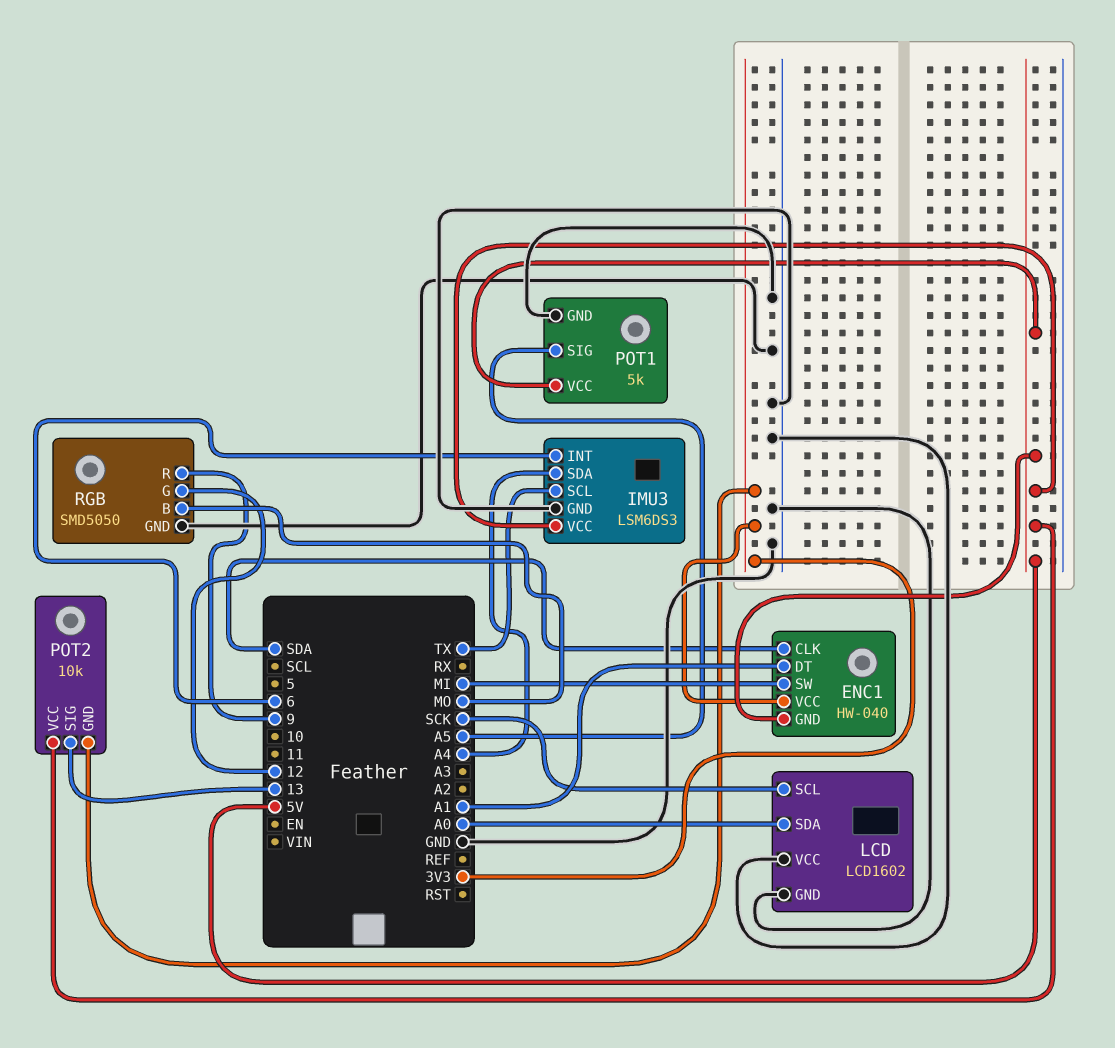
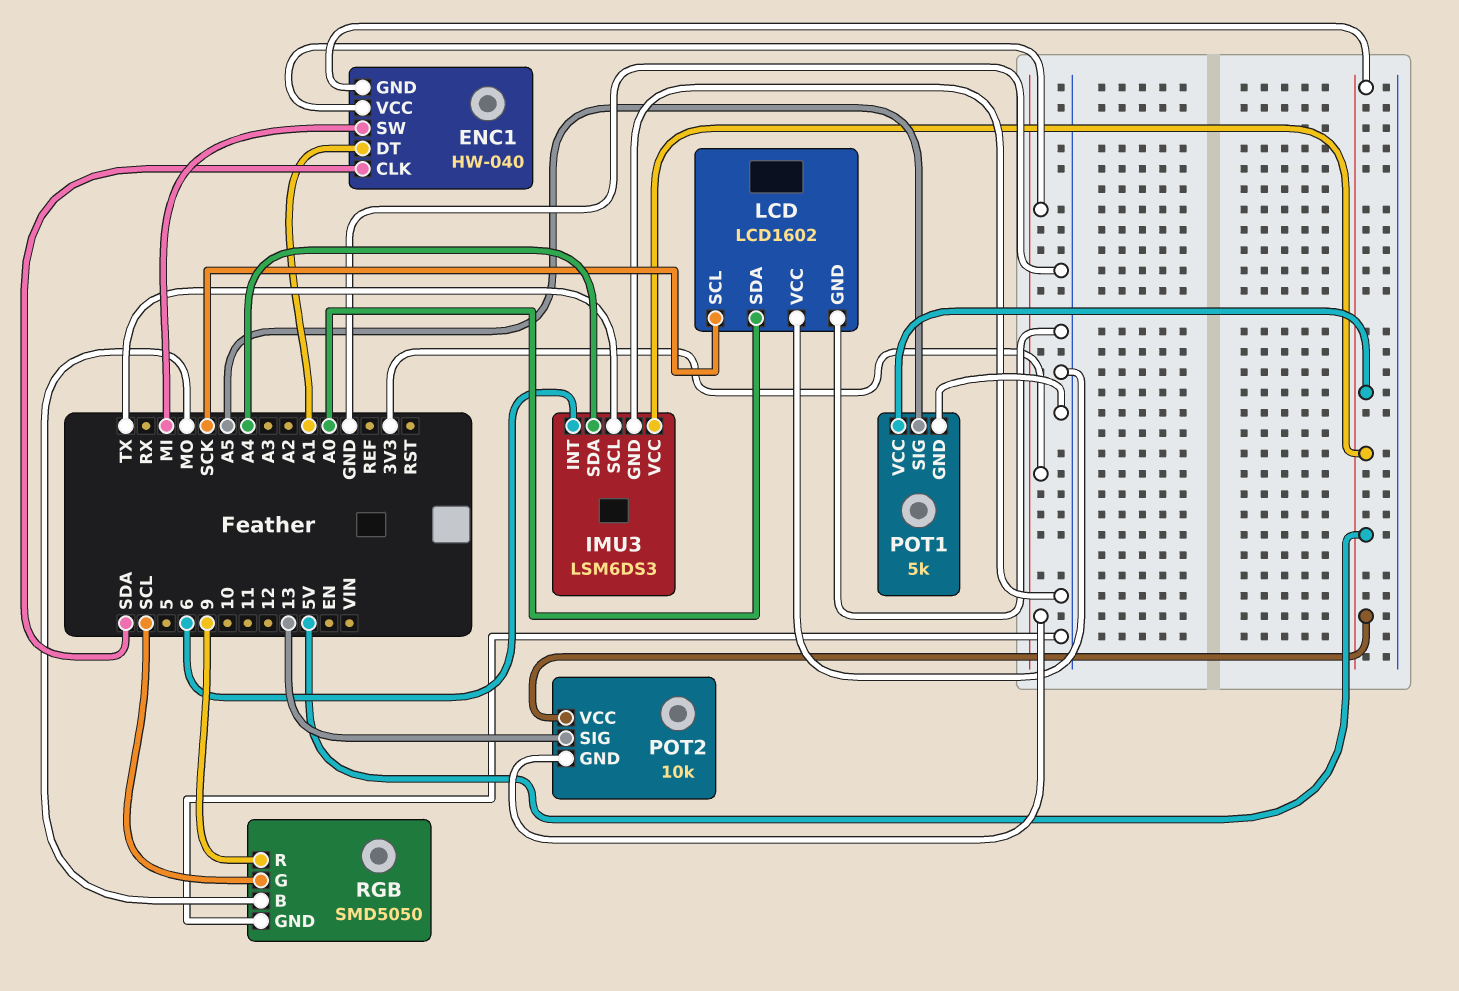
RGB pin G: 12 -> SCL

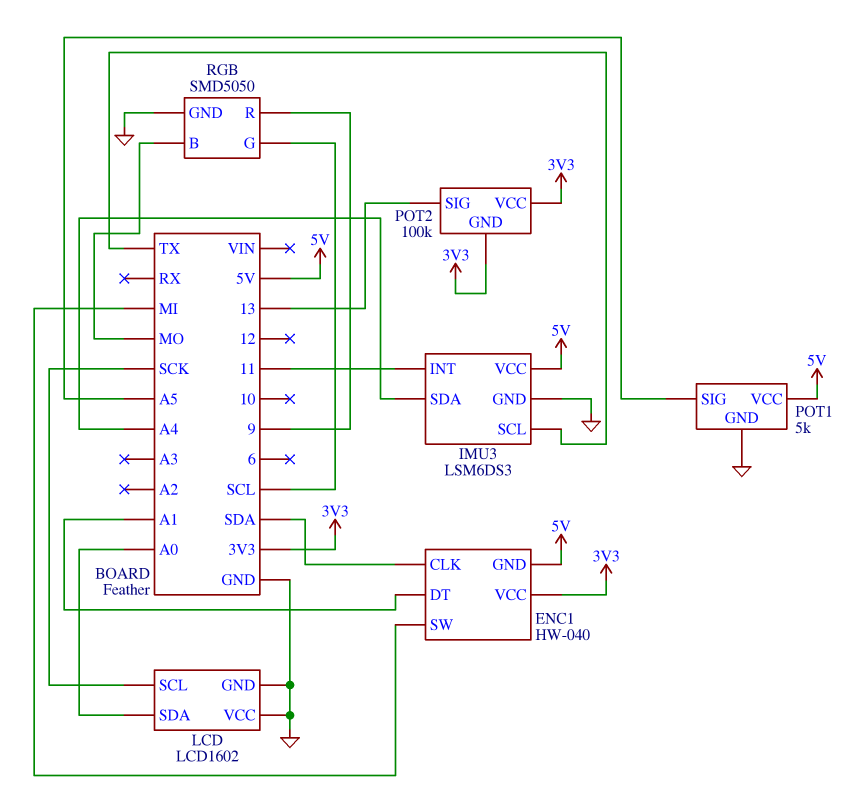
IMU3 pin INT: 6 -> 11
POT2: 10k -> 100k
POT2 pin VCC: 5V -> 3V3

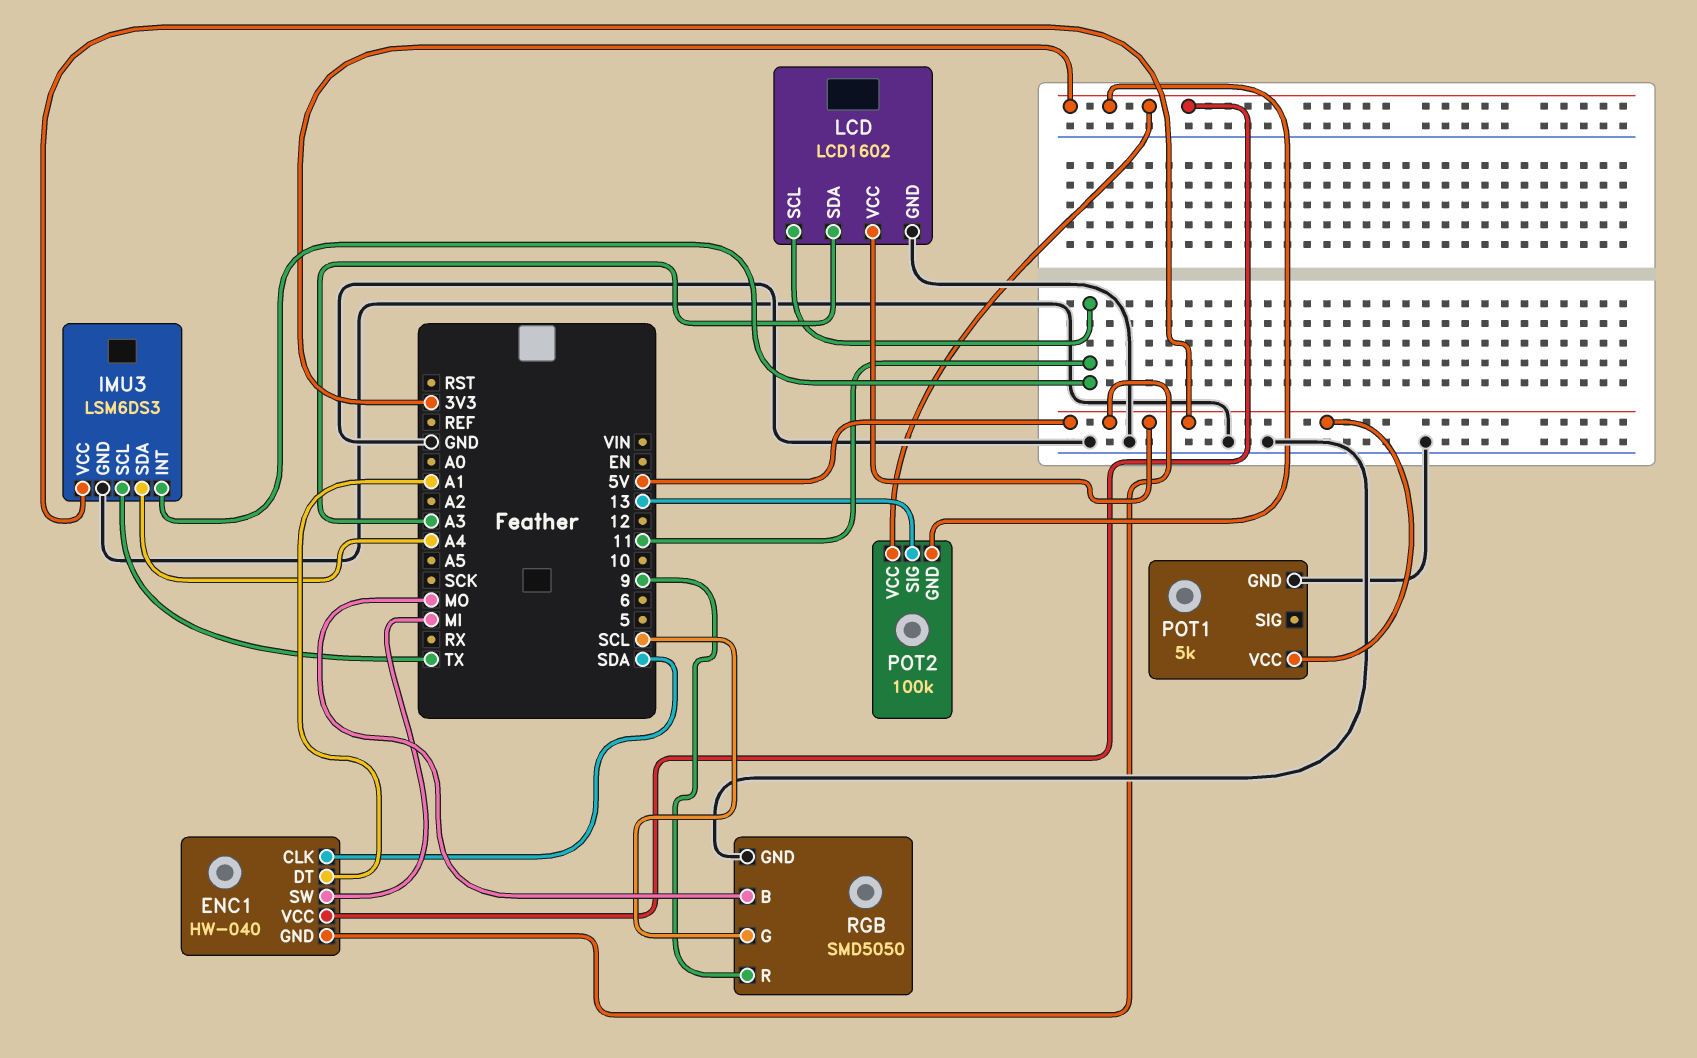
LCD pin SCL: SCK -> 11
LCD pin SDA: A0 -> A3
LCD pin VCC: GND -> 5V
POT1 pin SIG: A5 -> none

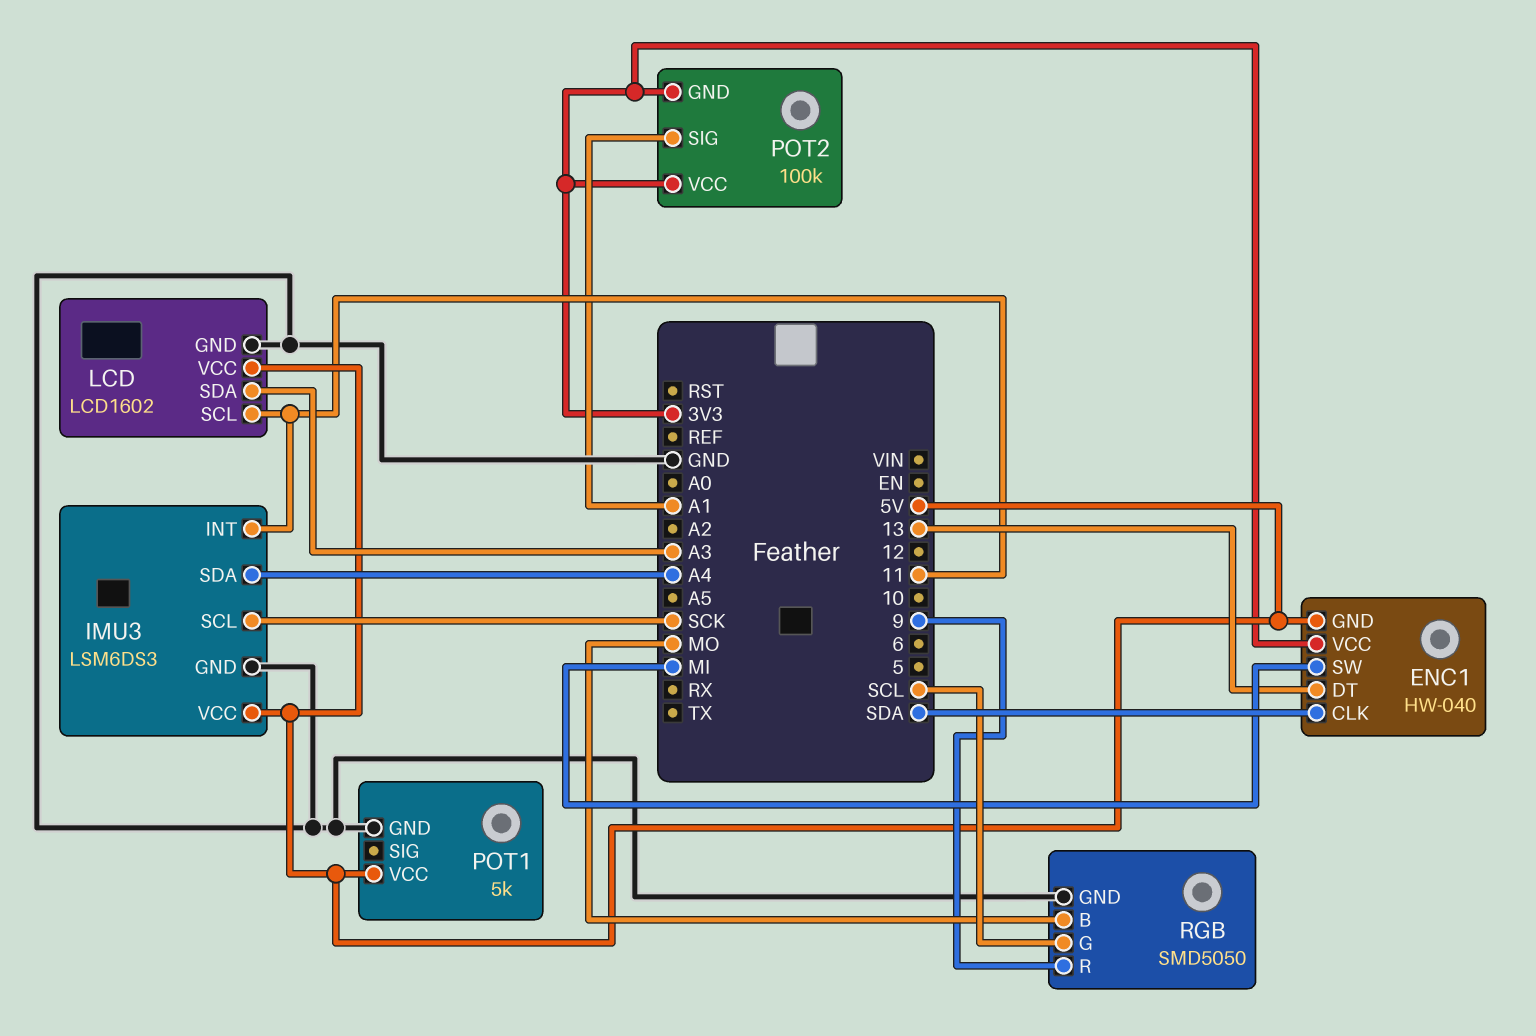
ENC1 pin DT: A1 -> 13
IMU3 pin SCL: TX -> SCK
POT2 pin SIG: 13 -> A1

